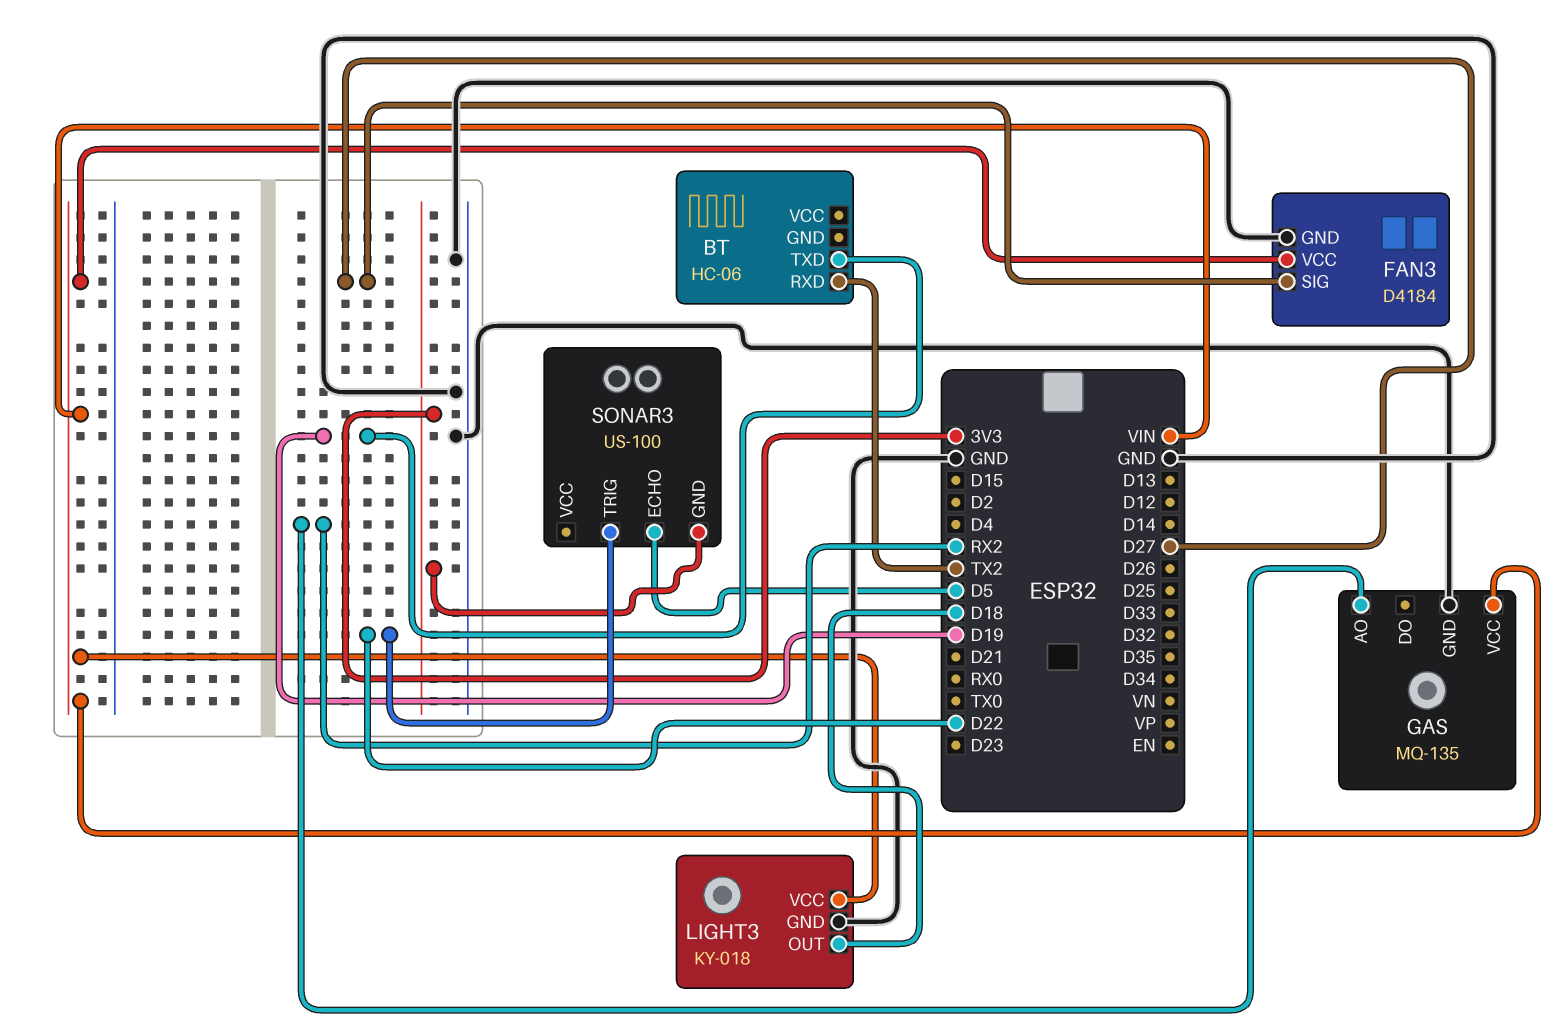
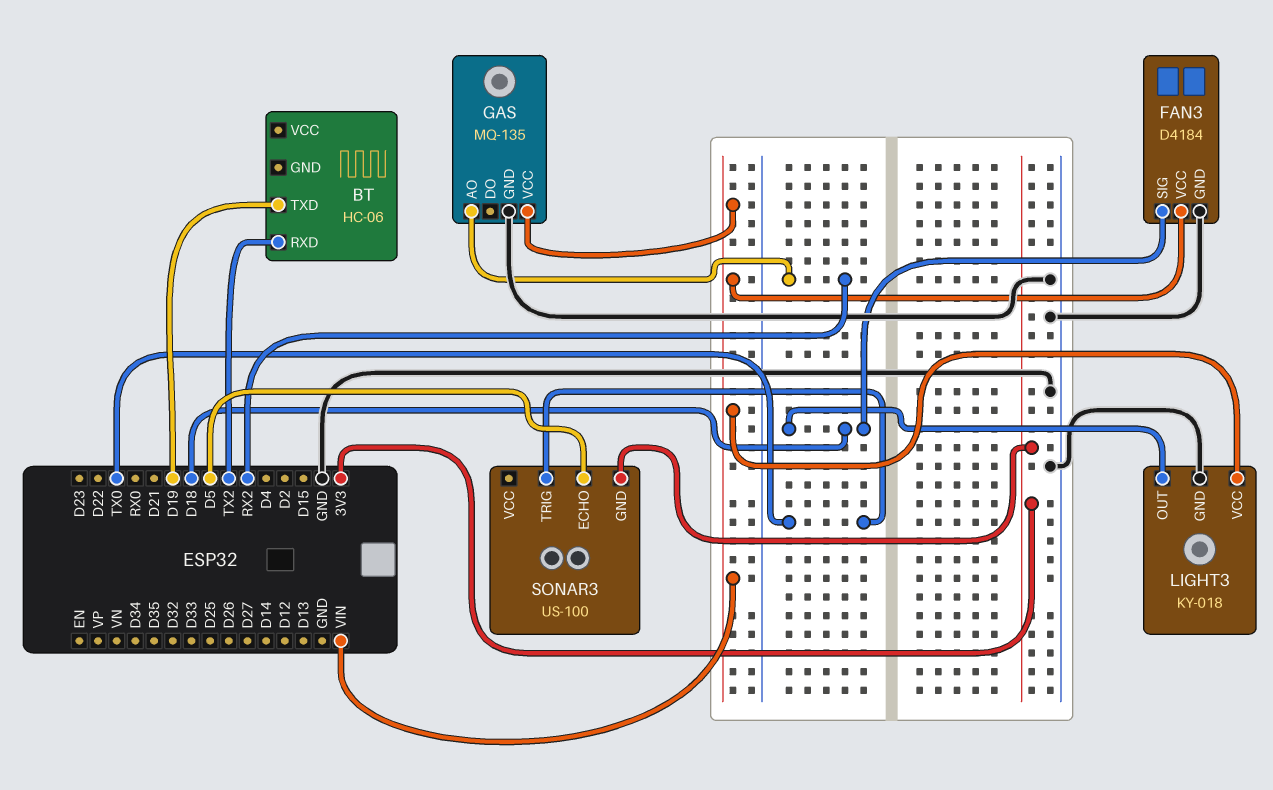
FAN3 pin SIG: D27 -> D18
SONAR3 pin TRIG: D22 -> TX0

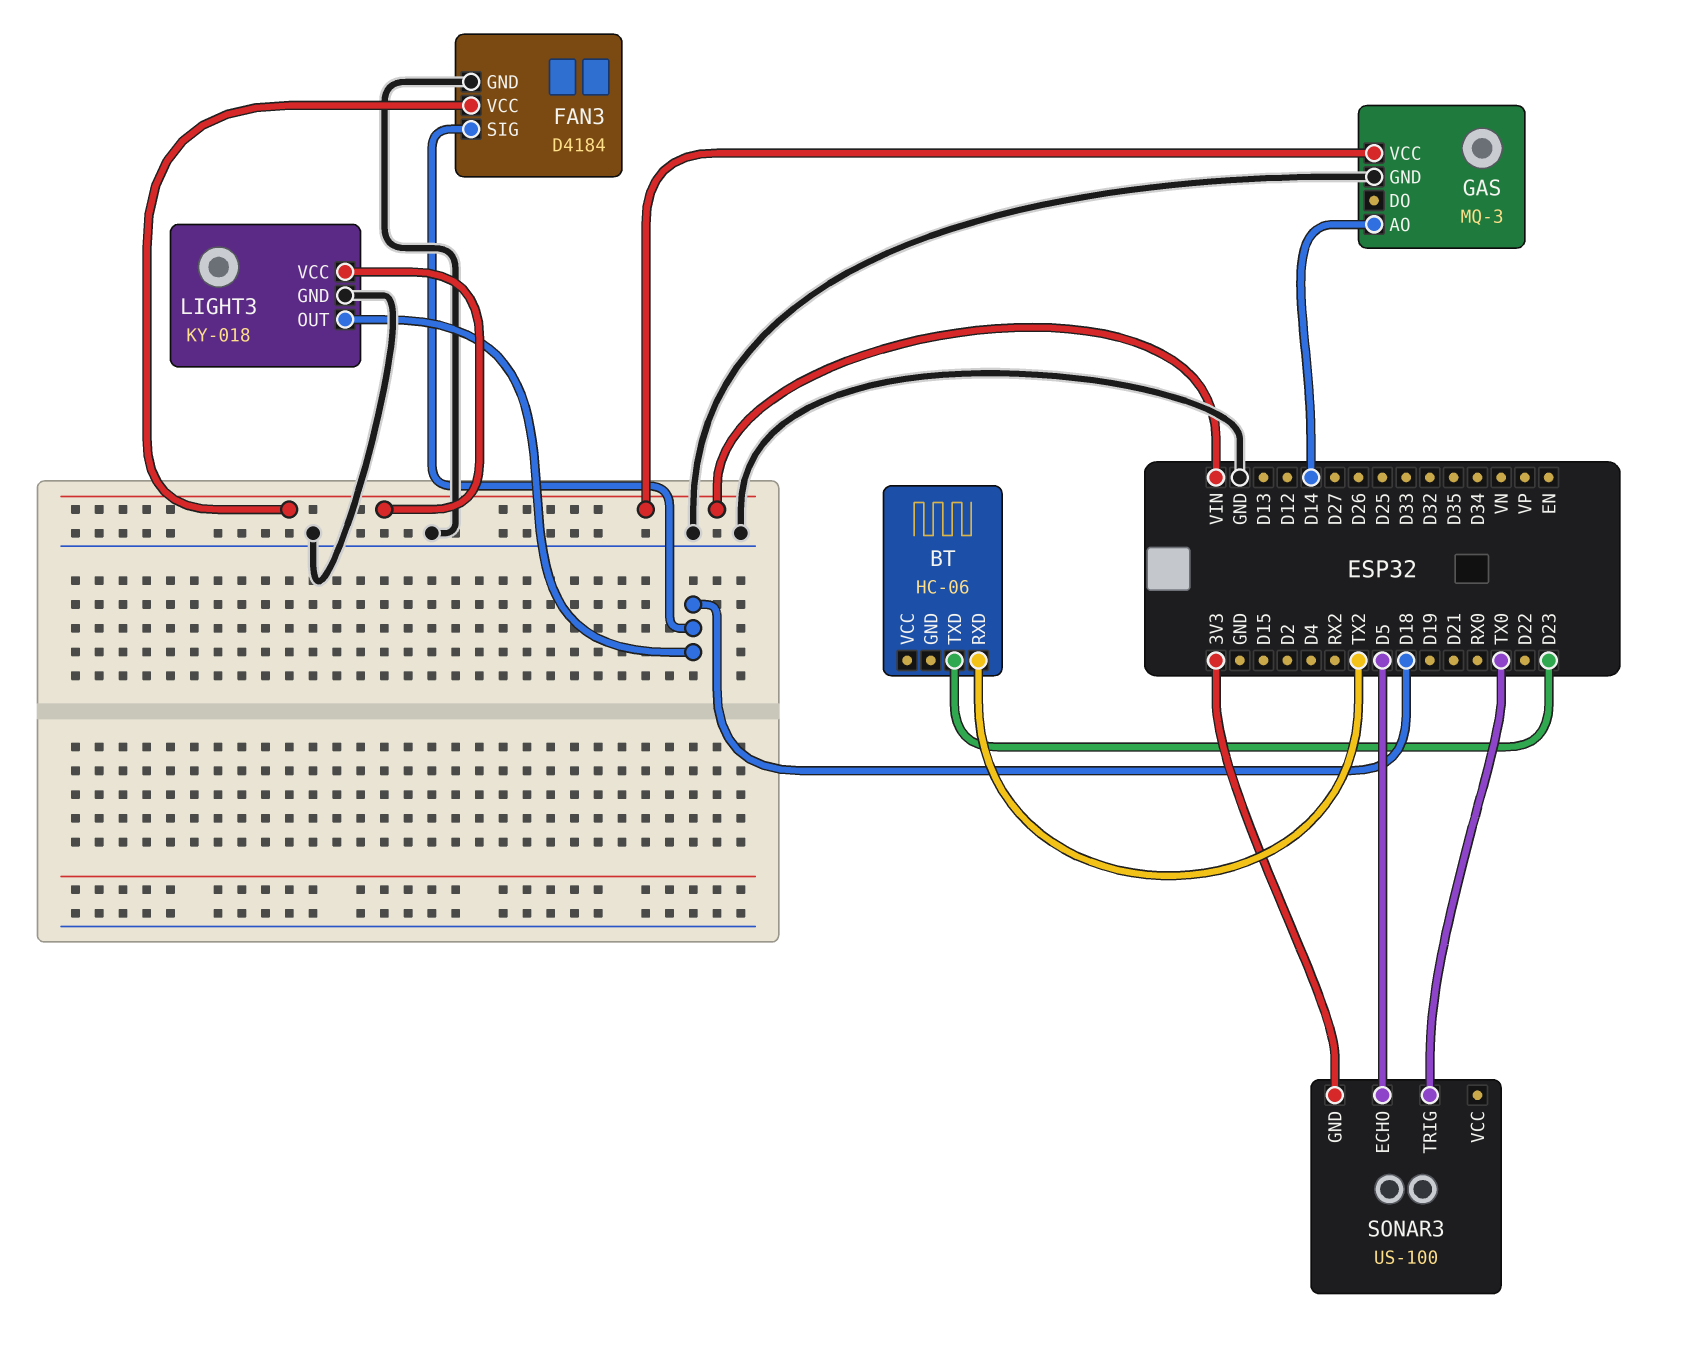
BT pin TXD: D19 -> D23
GAS: MQ-135 -> MQ-3
GAS pin AO: RX2 -> D14

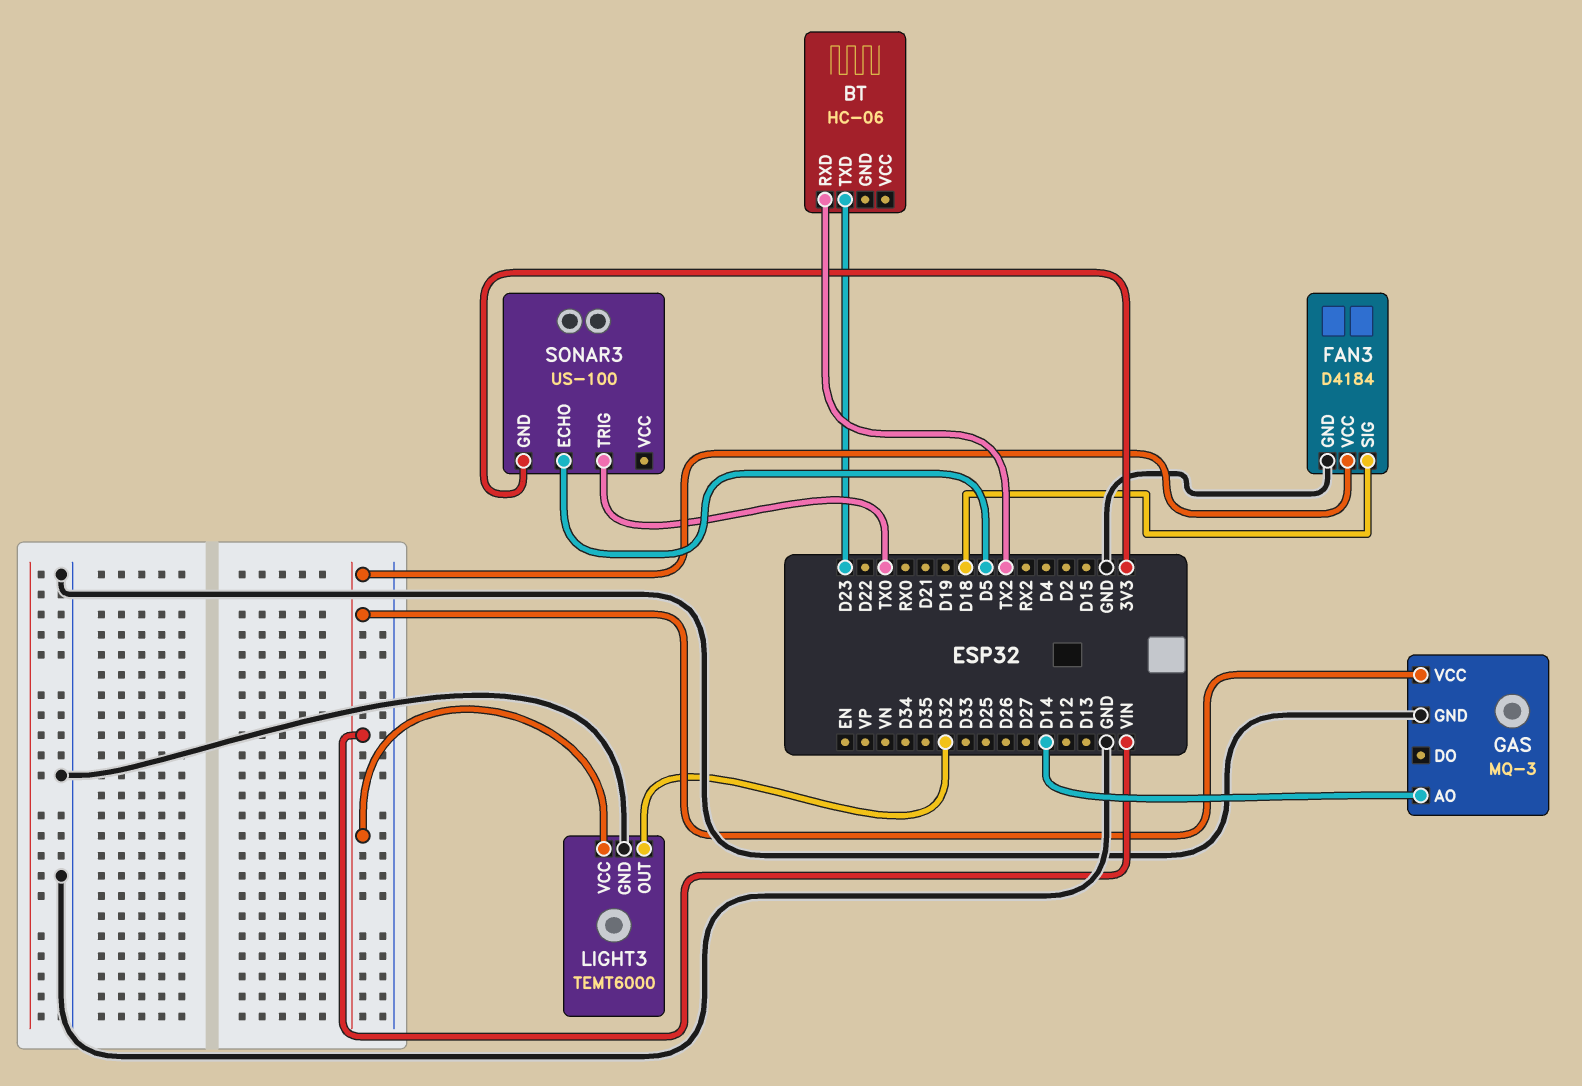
LIGHT3: KY-018 -> TEMT6000
LIGHT3 pin OUT: D18 -> D32

